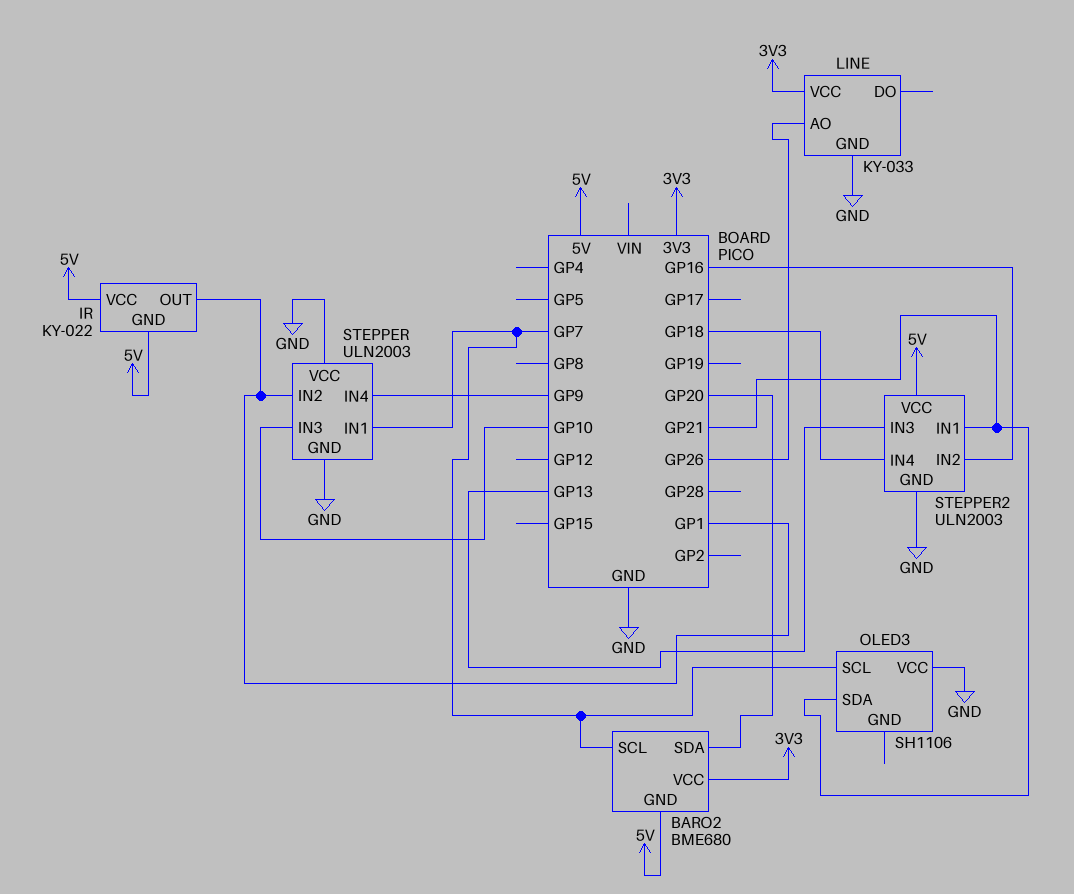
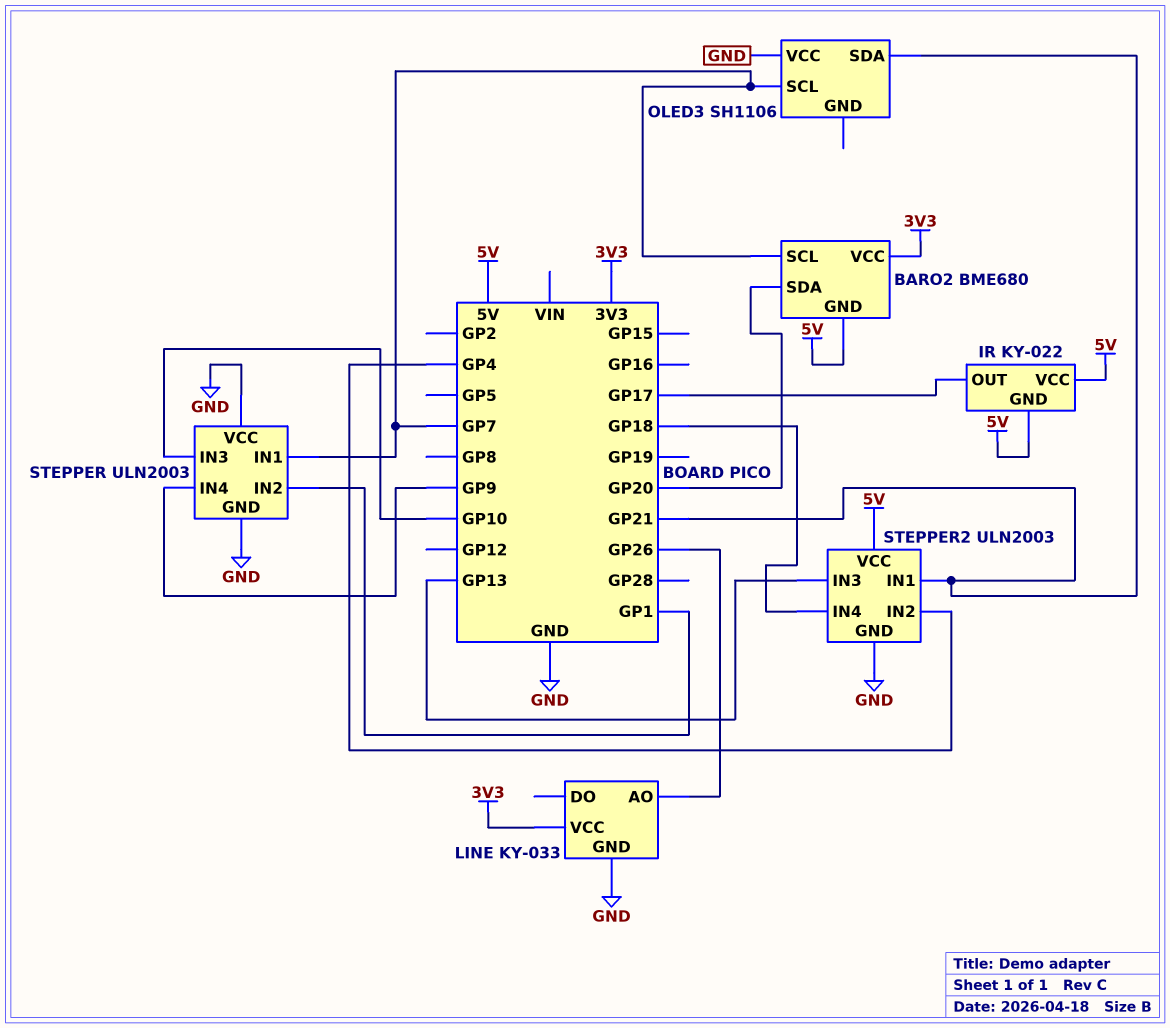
IR pin OUT: GP1 -> GP17
STEPPER2 pin IN2: GP16 -> GP4

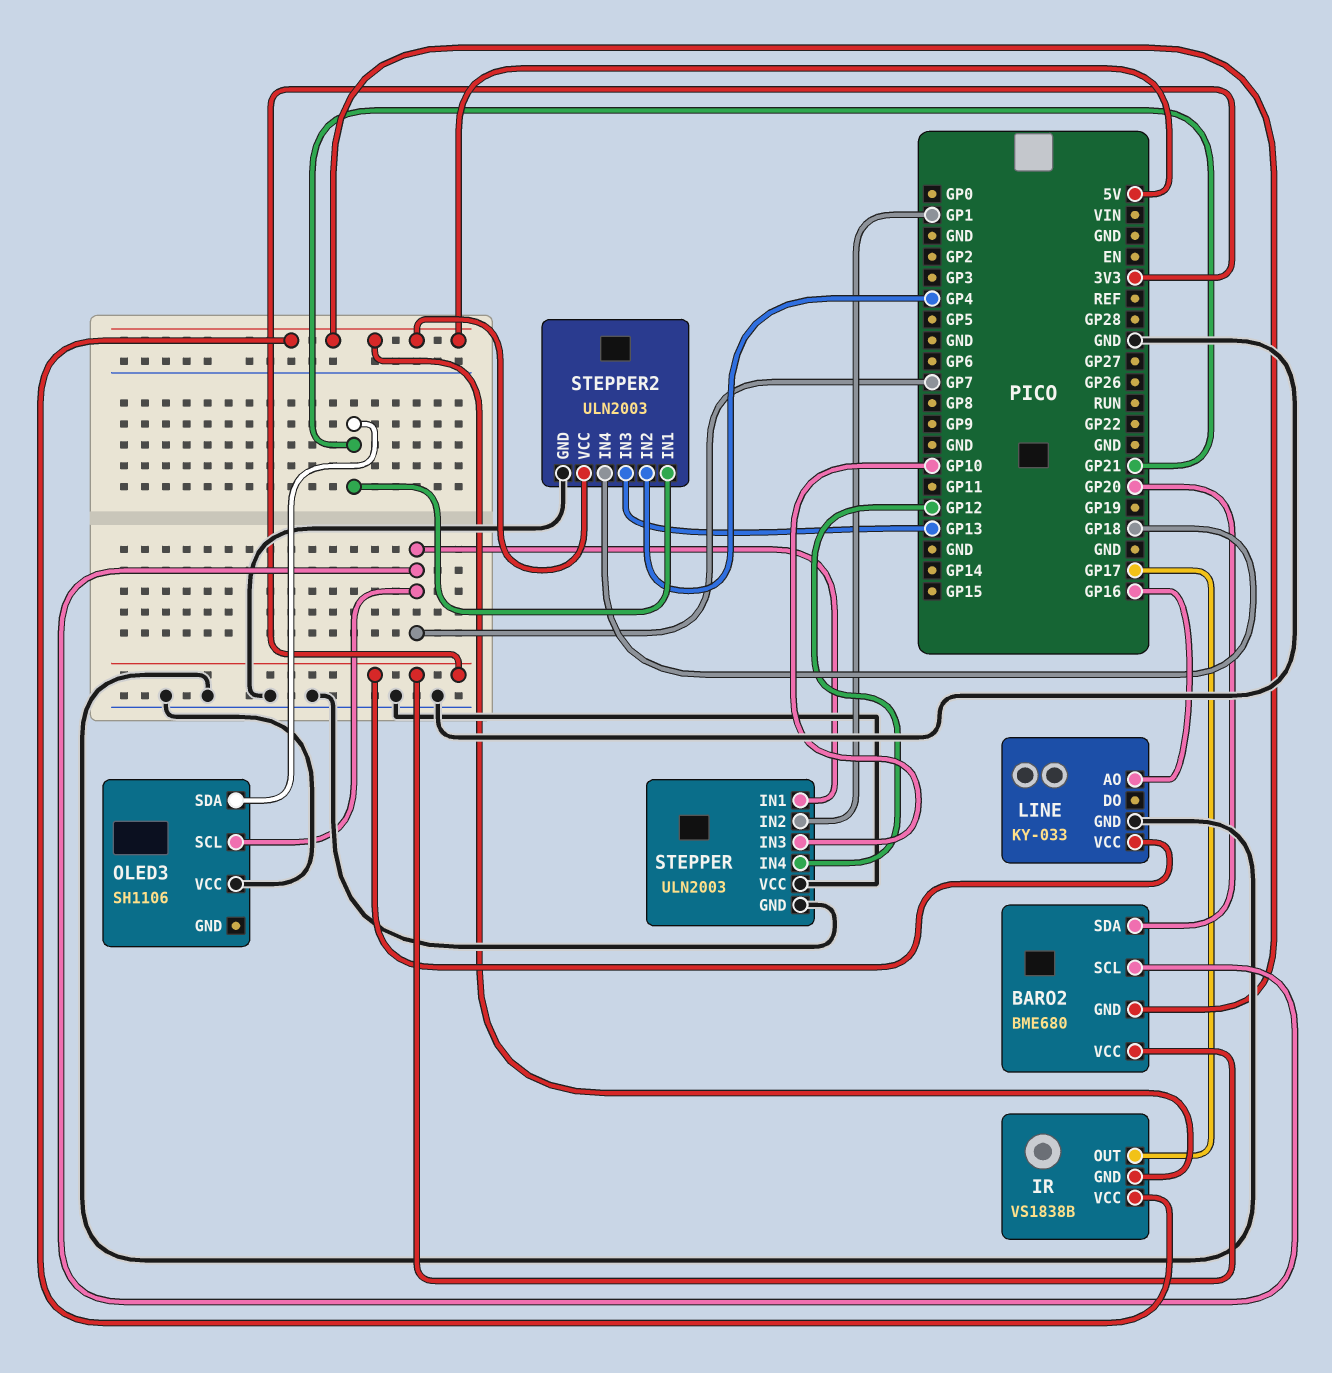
IR: KY-022 -> VS1838B
LINE pin AO: GP26 -> GP16
STEPPER pin IN4: GP9 -> GP12

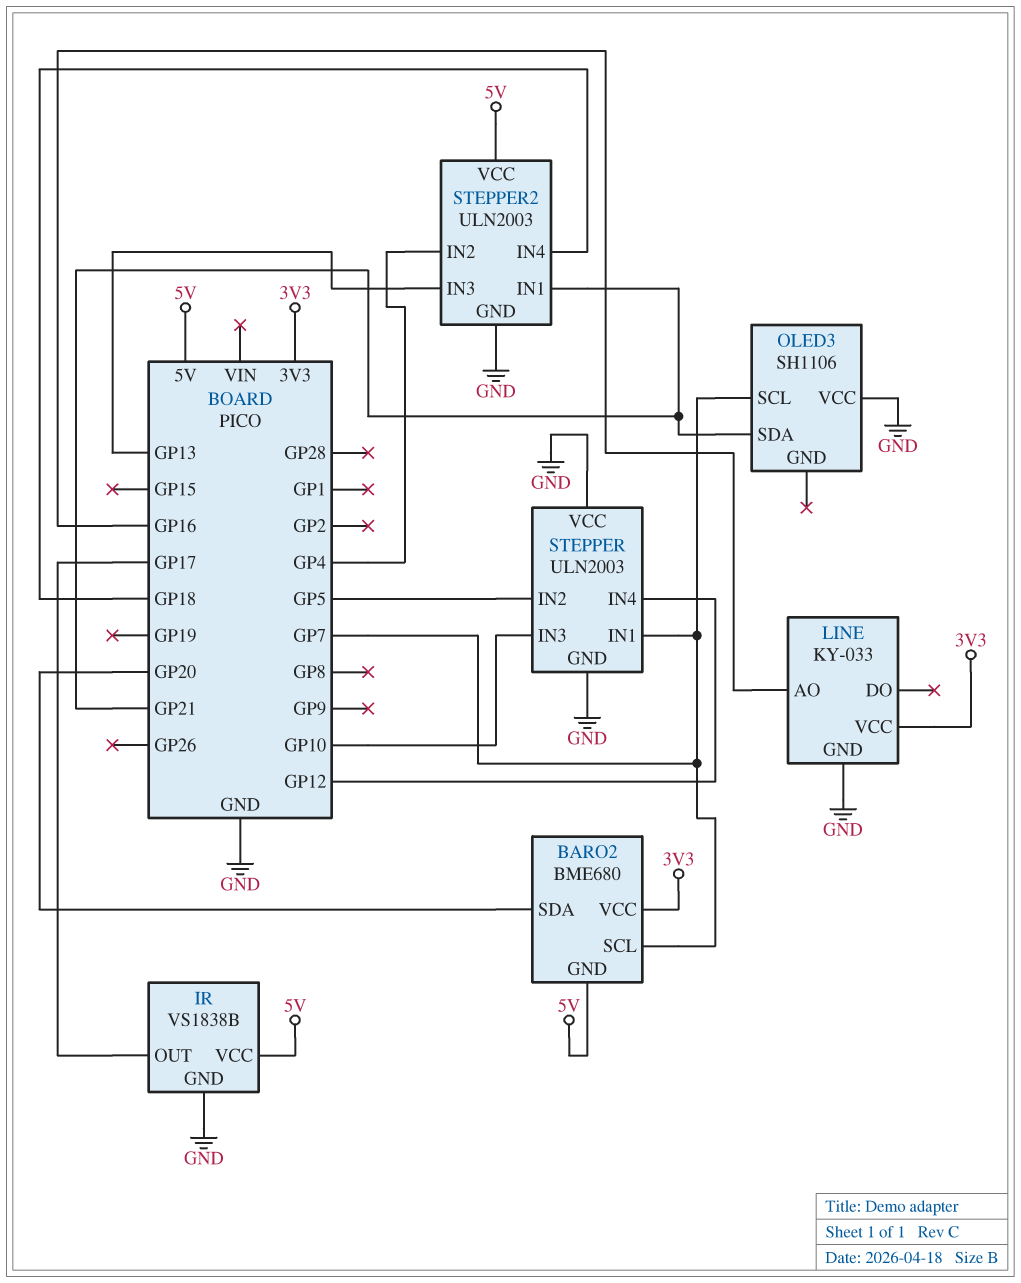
IR pin GND: 5V -> GND
STEPPER pin IN2: GP1 -> GP5

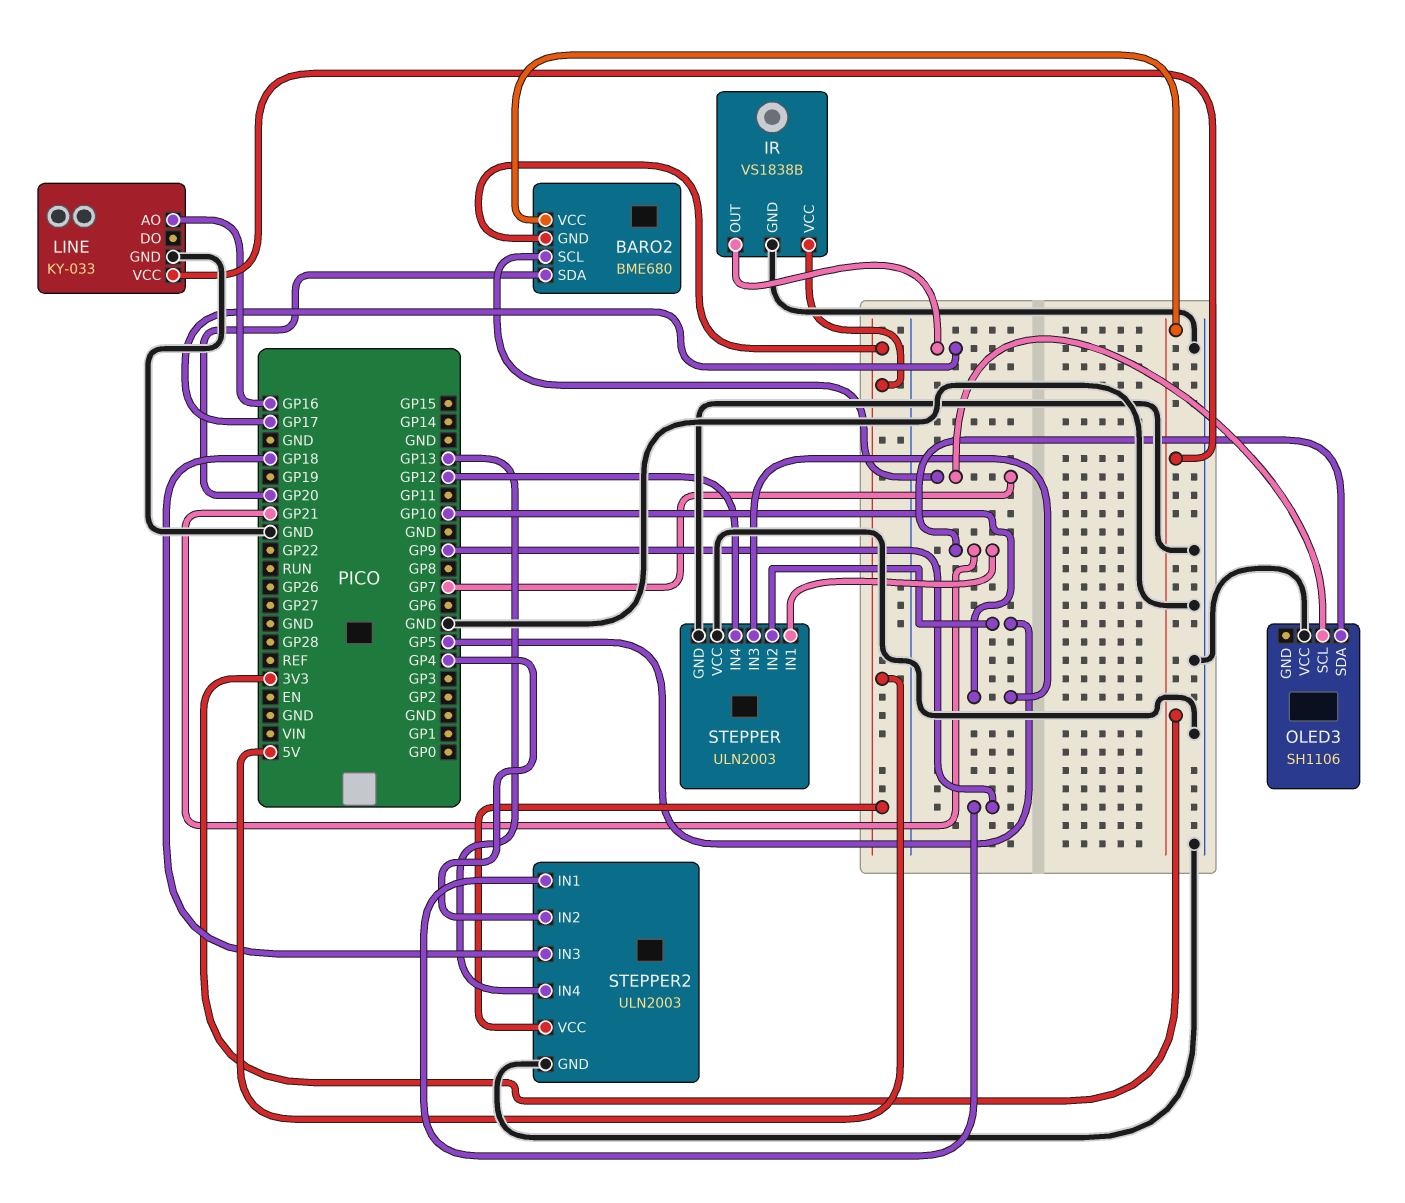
STEPPER pin IN1: GP7 -> GP21
STEPPER2 pin IN1: GP21 -> GP9
STEPPER2 pin IN3: GP13 -> GP18
STEPPER2 pin IN4: GP18 -> GP13

